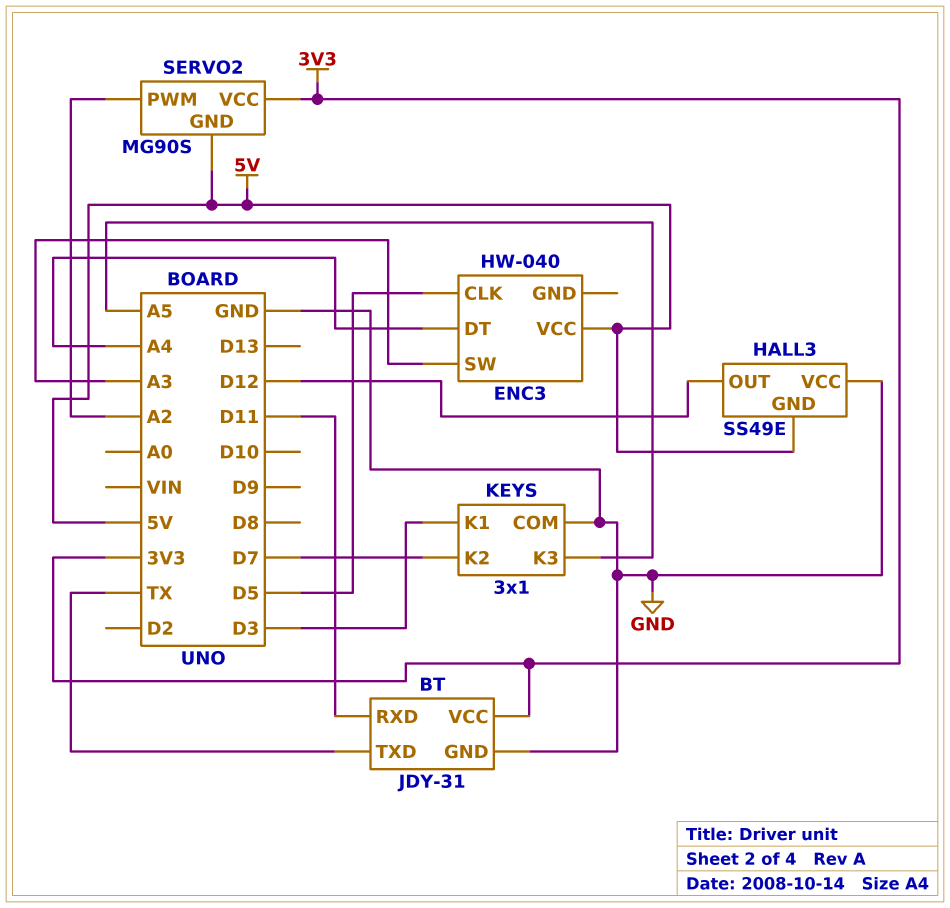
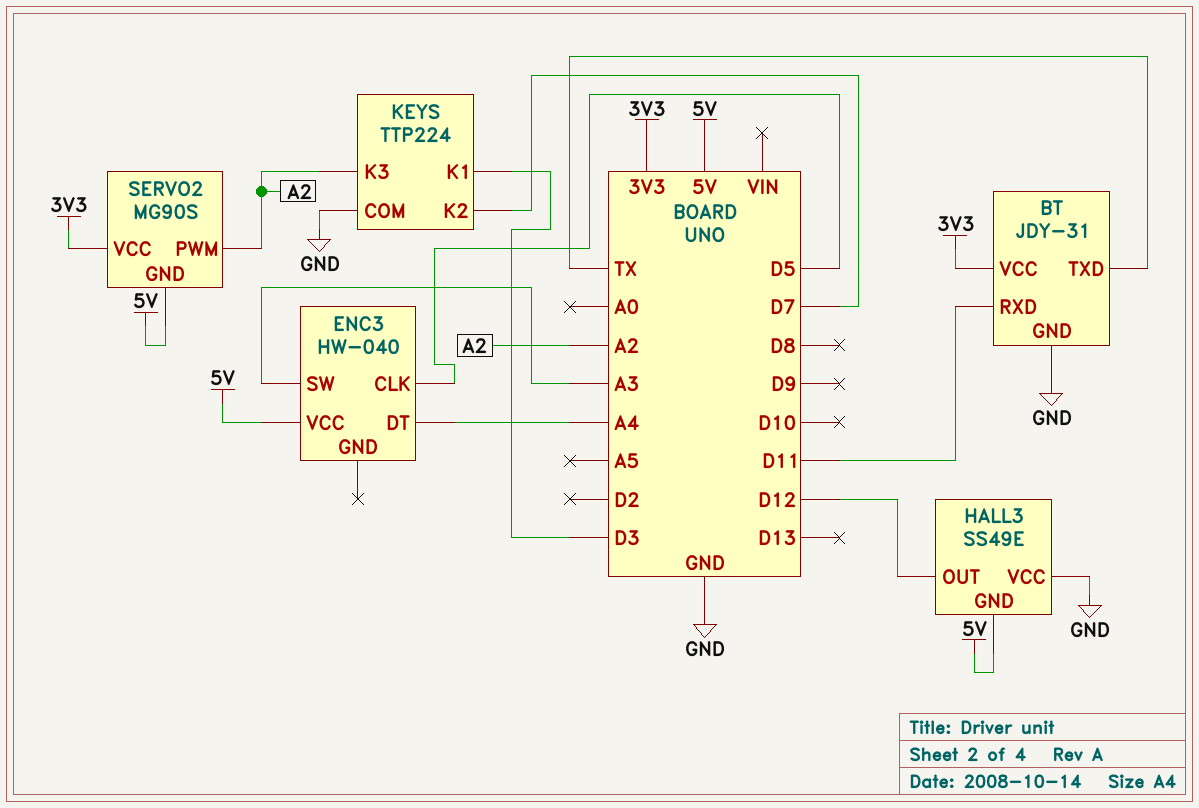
KEYS: 3x1 -> TTP224
KEYS pin K3: A5 -> A2

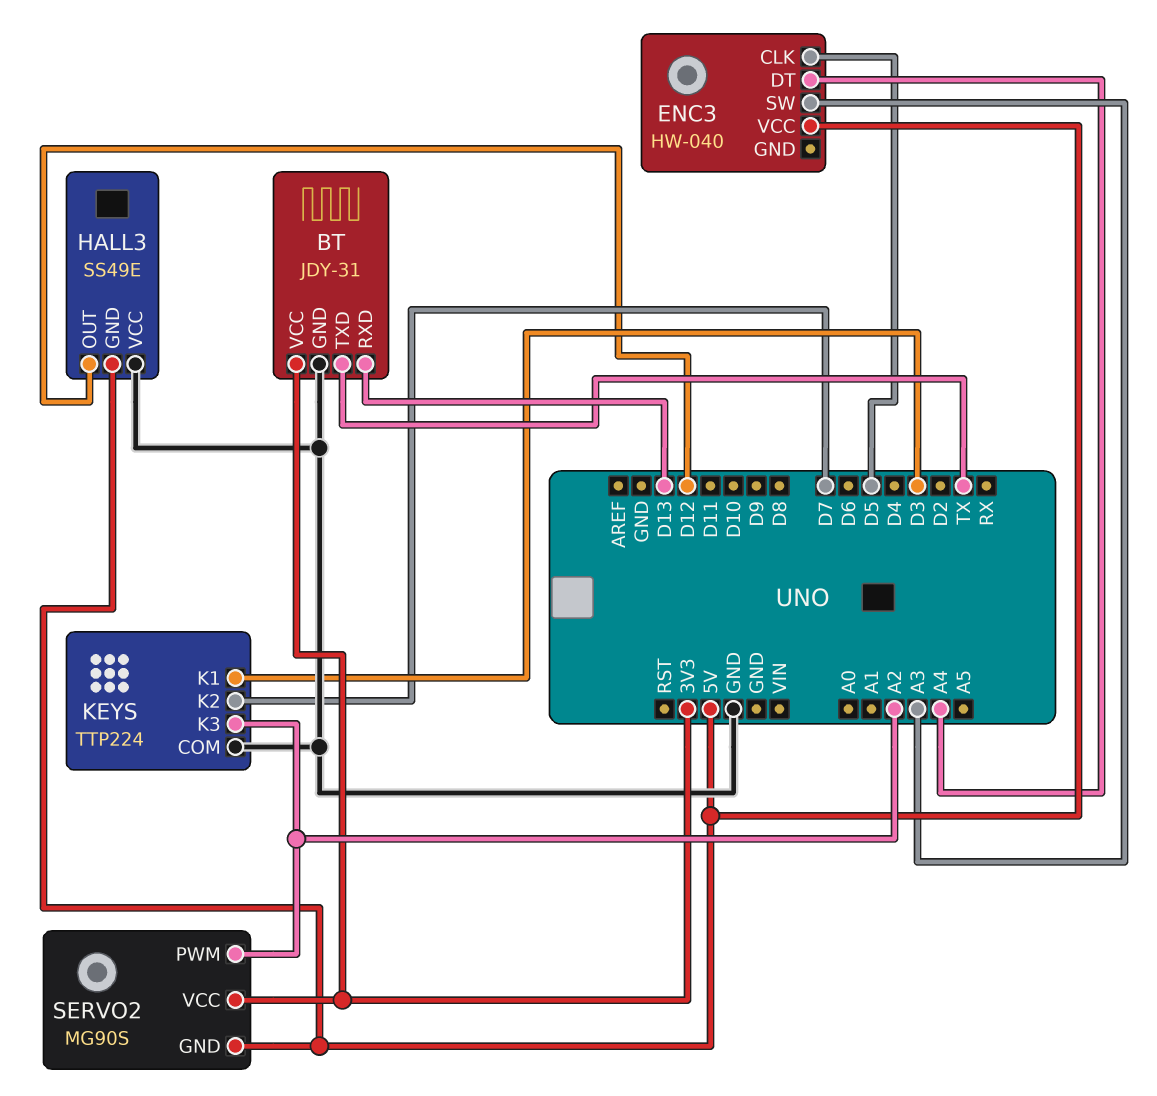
BT pin RXD: D11 -> D13

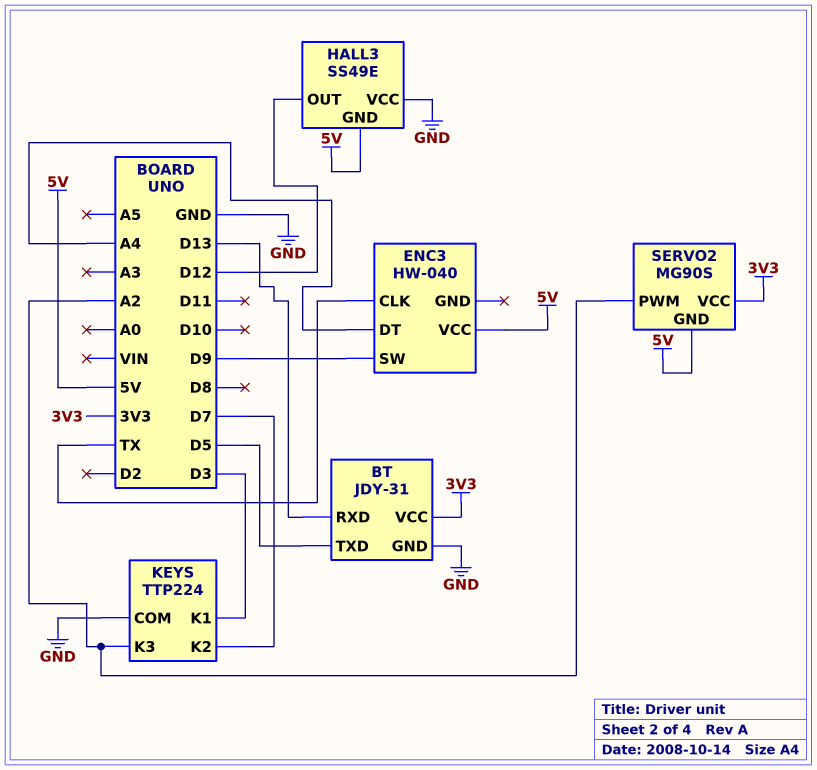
BT pin TXD: TX -> D5
ENC3 pin CLK: D5 -> TX
ENC3 pin SW: A3 -> D9

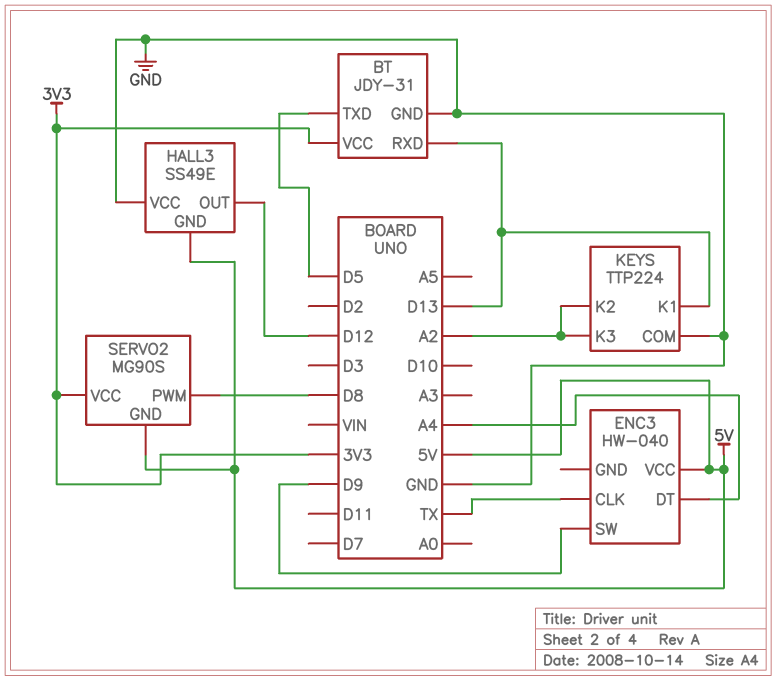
KEYS pin K1: D3 -> D13
KEYS pin K2: D7 -> A2
SERVO2 pin PWM: A2 -> D8

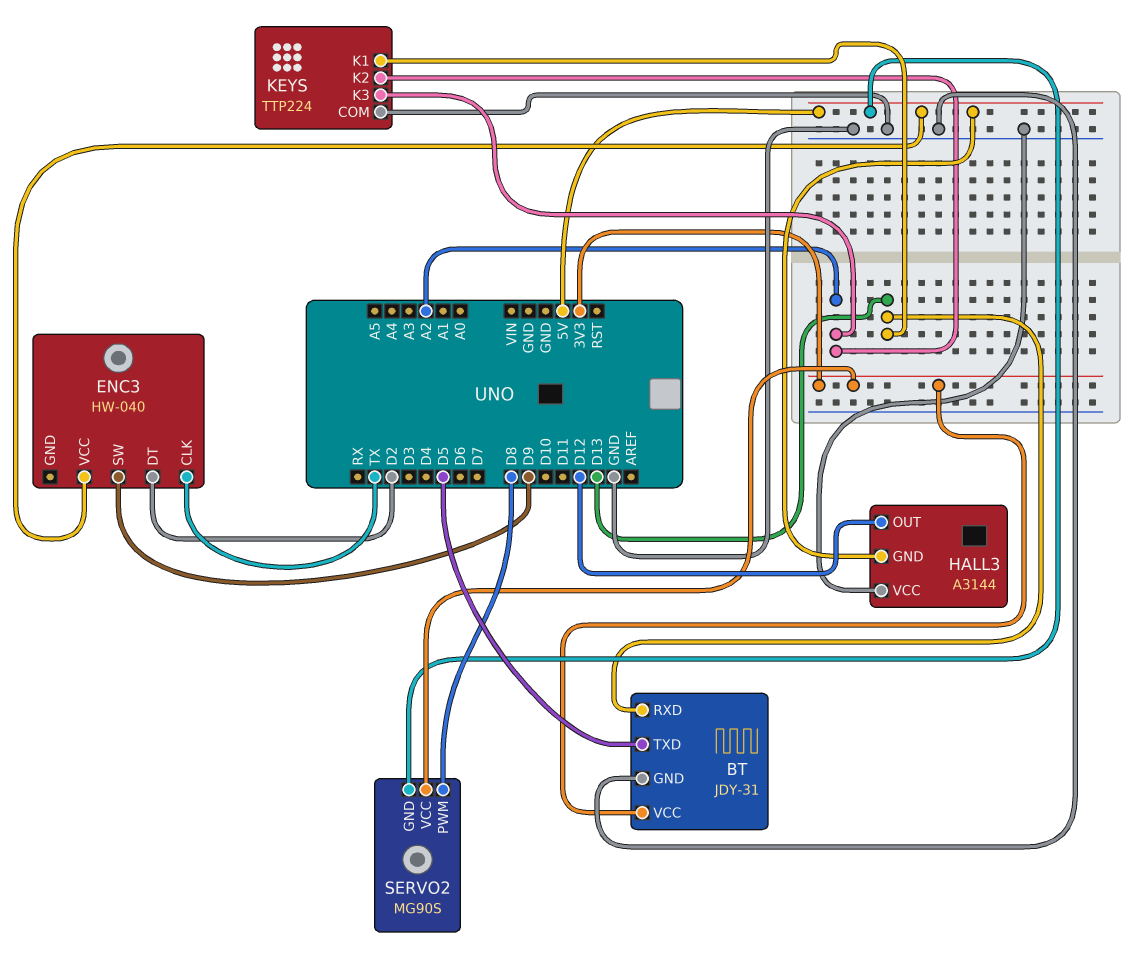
ENC3 pin DT: A4 -> D2
HALL3: SS49E -> A3144

